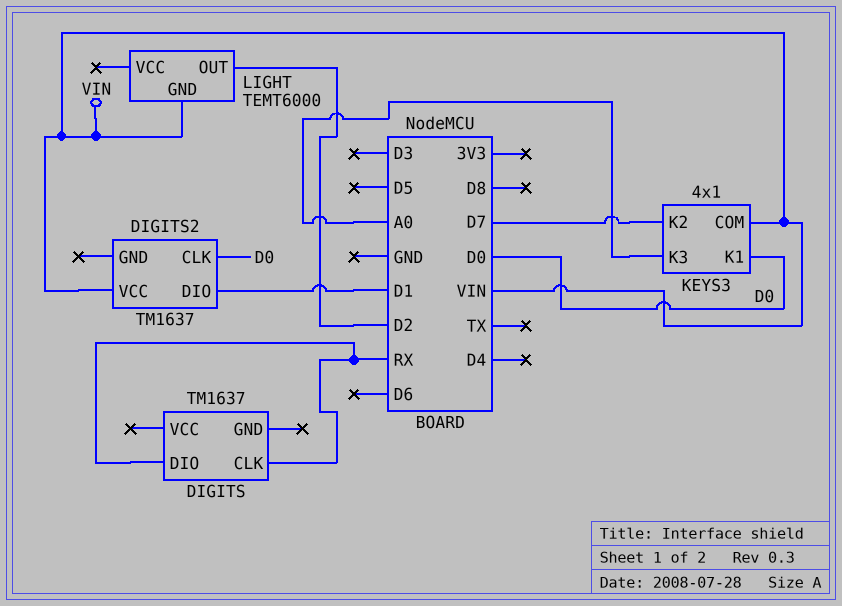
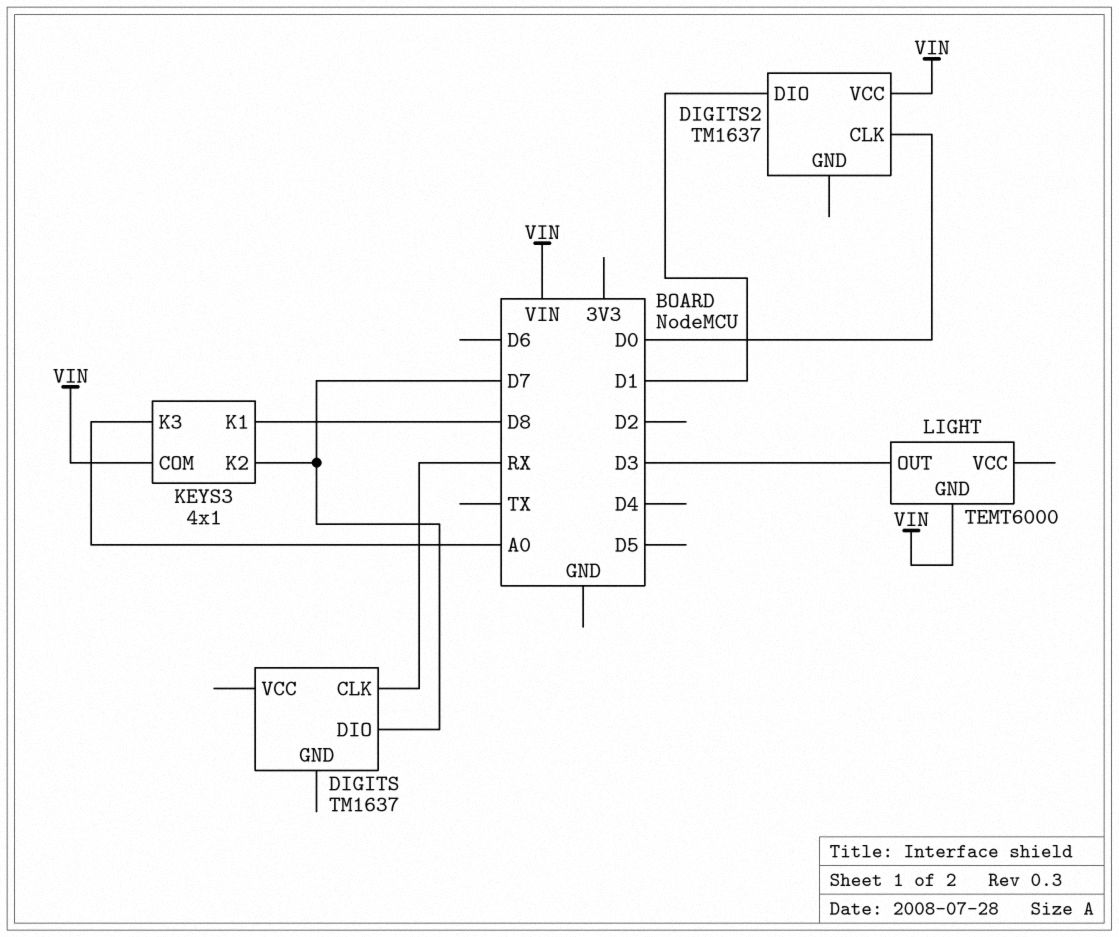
DIGITS pin DIO: RX -> D7
KEYS3 pin K1: D0 -> D8
LIGHT pin OUT: D2 -> D3

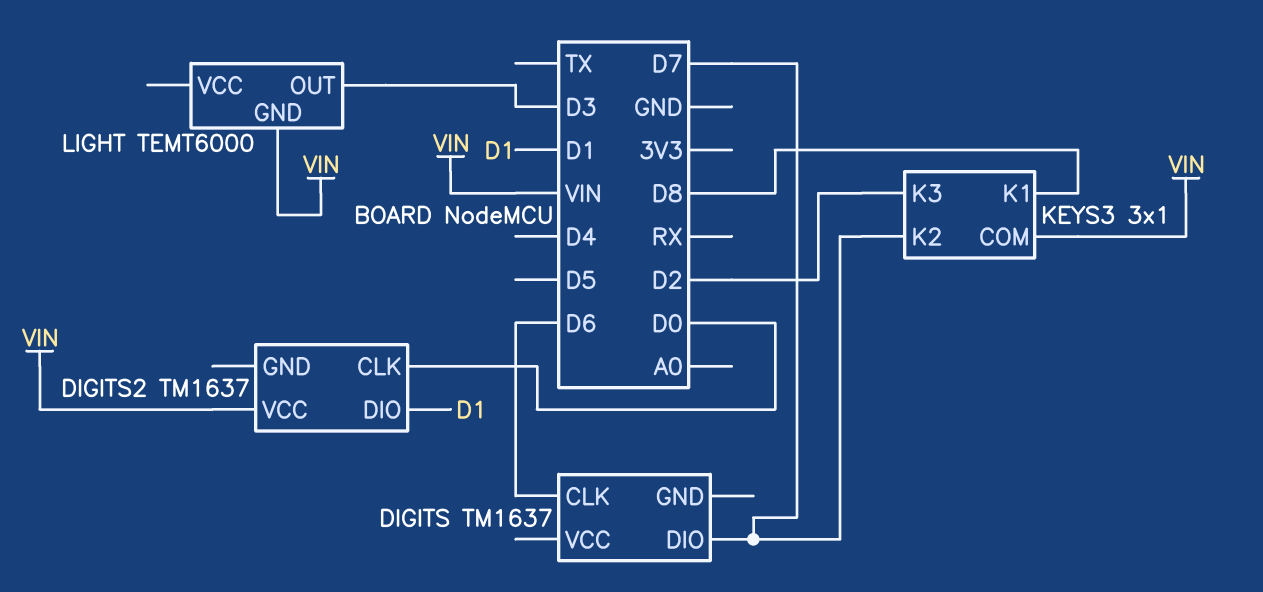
DIGITS pin CLK: RX -> D6
KEYS3: 4x1 -> 3x1
KEYS3 pin K3: A0 -> D2

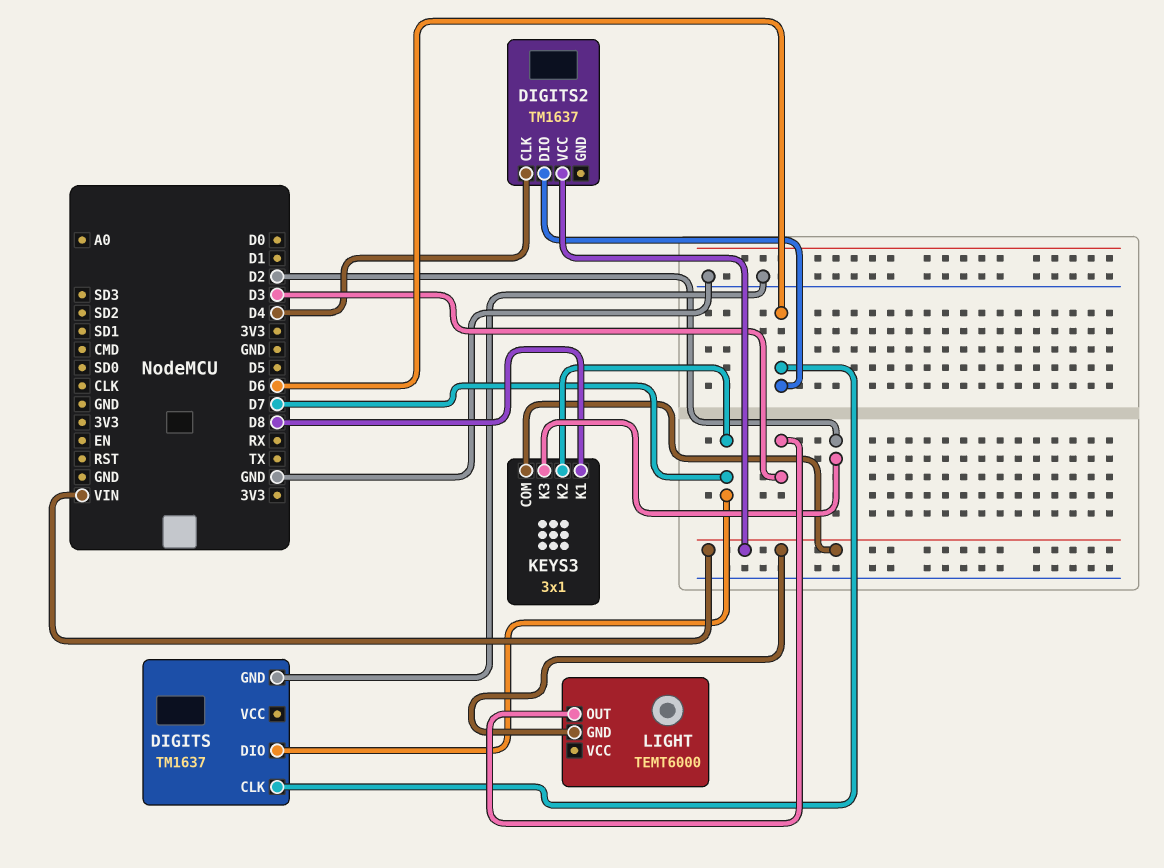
DIGITS pin GND: none -> GND
DIGITS2 pin CLK: D0 -> D4
DIGITS2 pin DIO: D1 -> D6

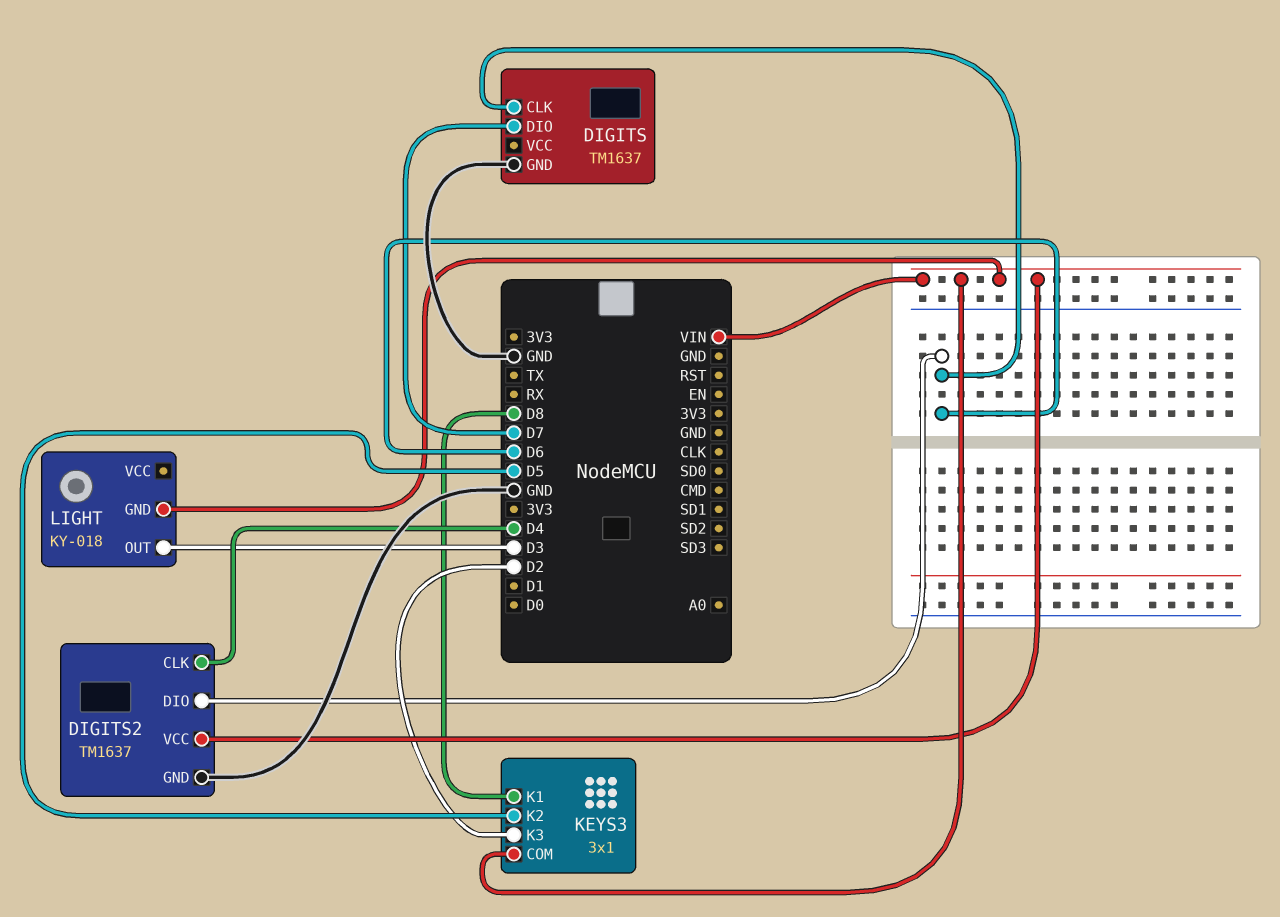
DIGITS2 pin GND: none -> GND
KEYS3 pin K2: D7 -> D5
LIGHT: TEMT6000 -> KY-018

